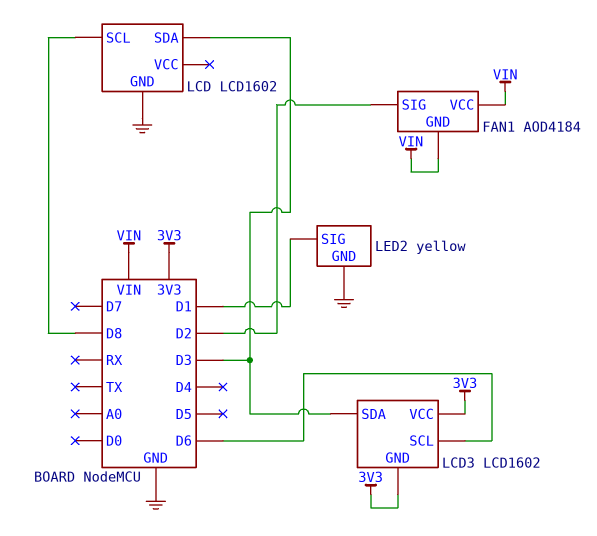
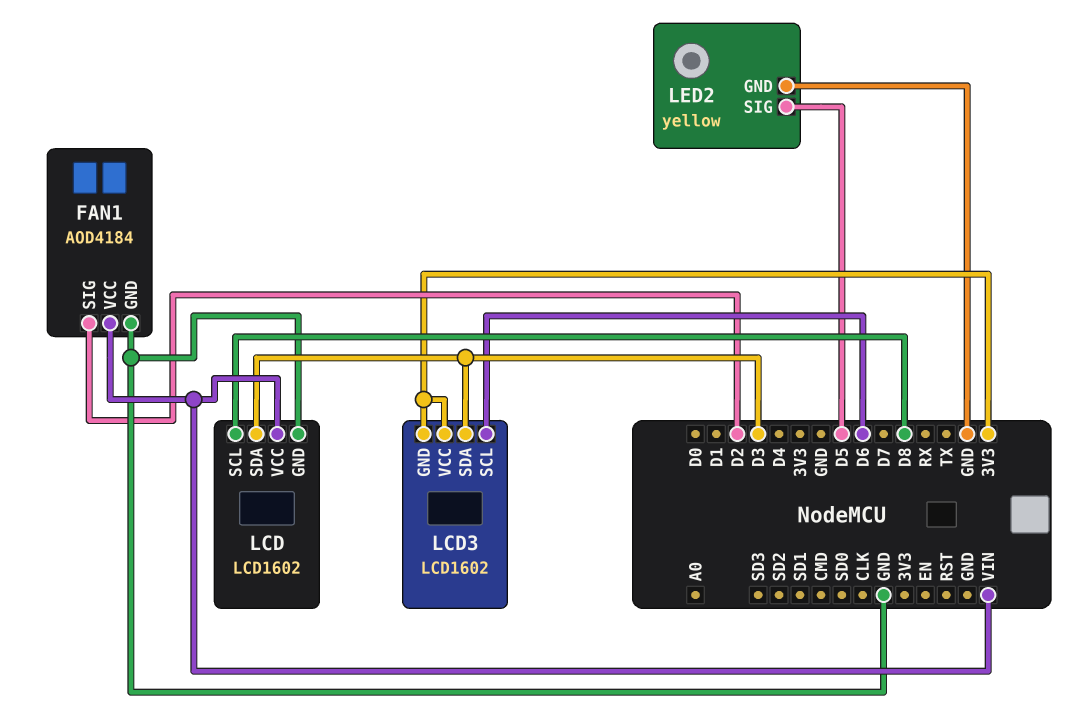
FAN1 pin GND: VIN -> GND
LCD pin VCC: none -> VIN
LED2 pin SIG: D1 -> D5

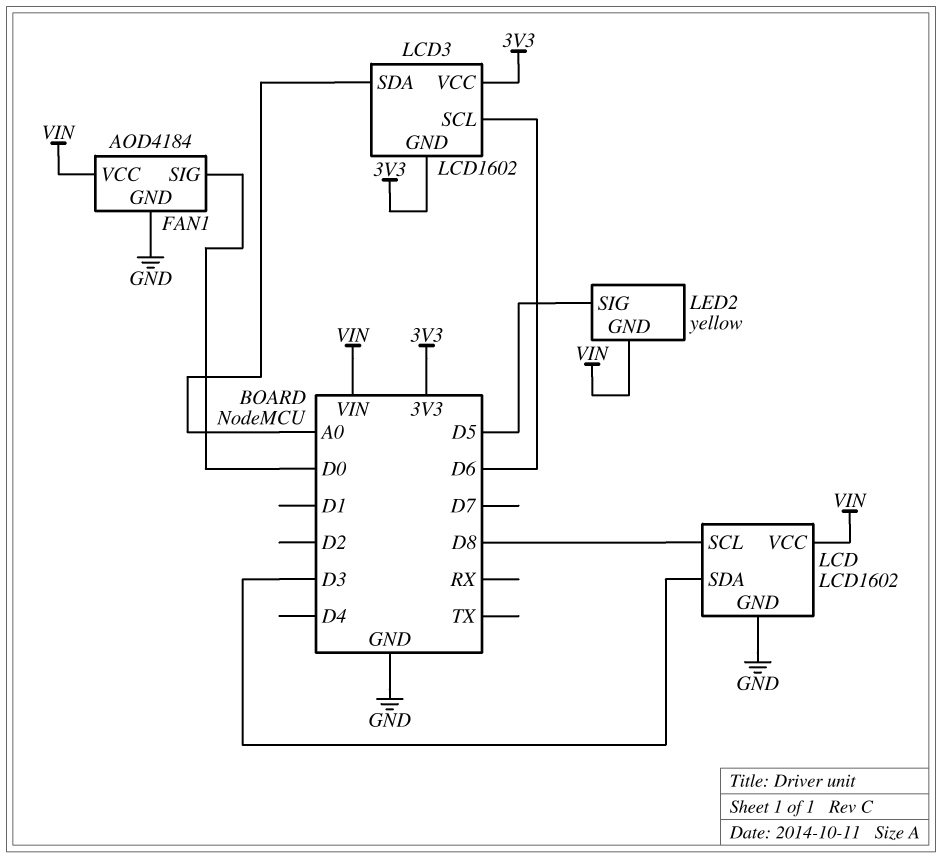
FAN1 pin SIG: D2 -> D0
LCD3 pin SDA: D3 -> A0
LED2 pin GND: GND -> VIN

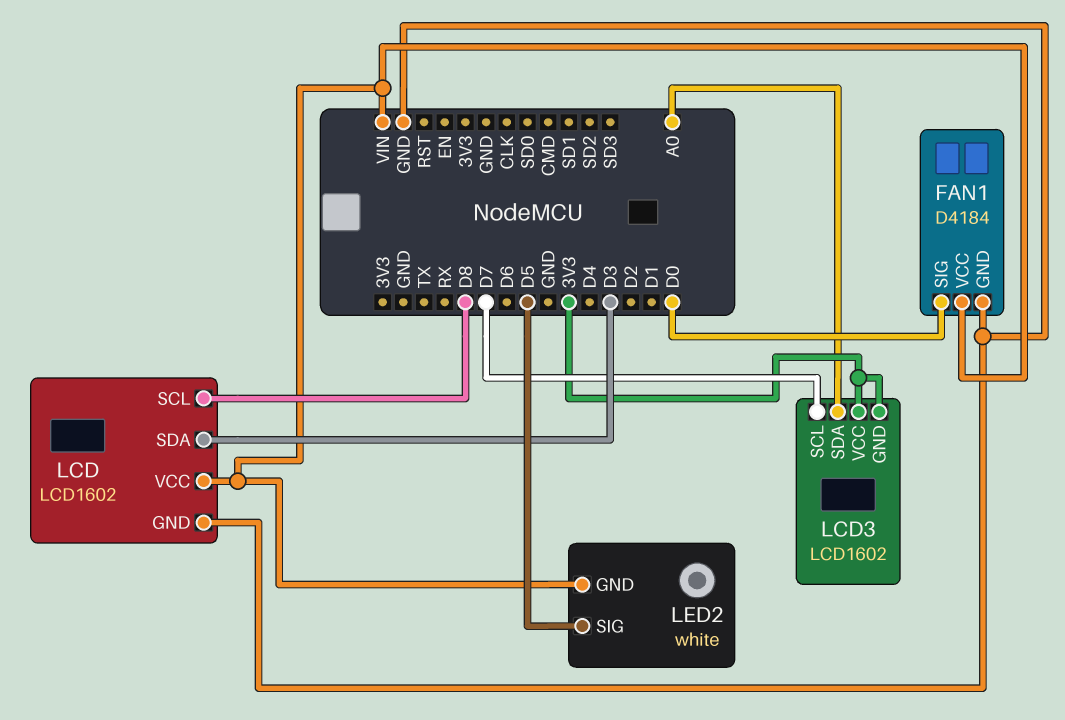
FAN1: AOD4184 -> D4184
LCD3 pin SCL: D6 -> D7
LED2: yellow -> white

